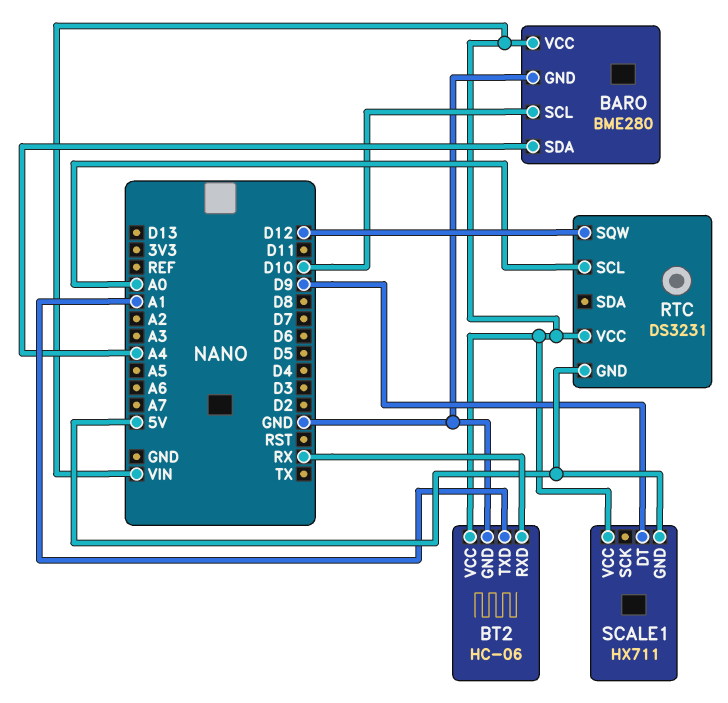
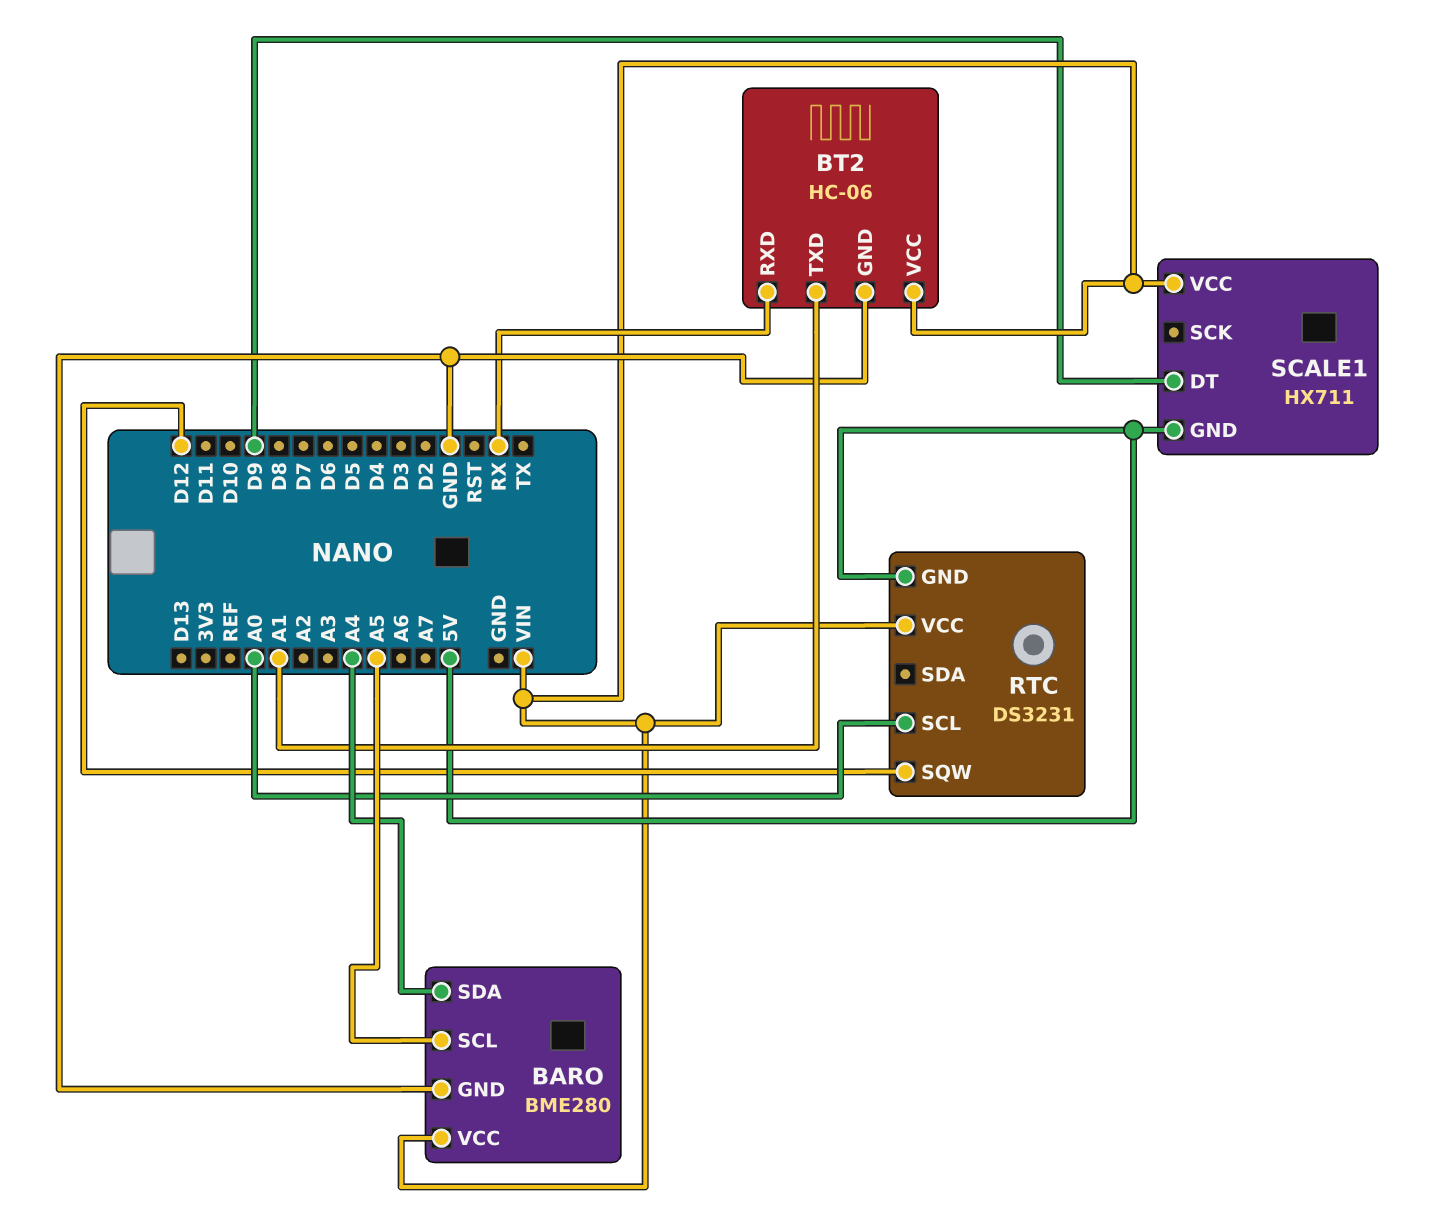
BARO pin SCL: D10 -> A5

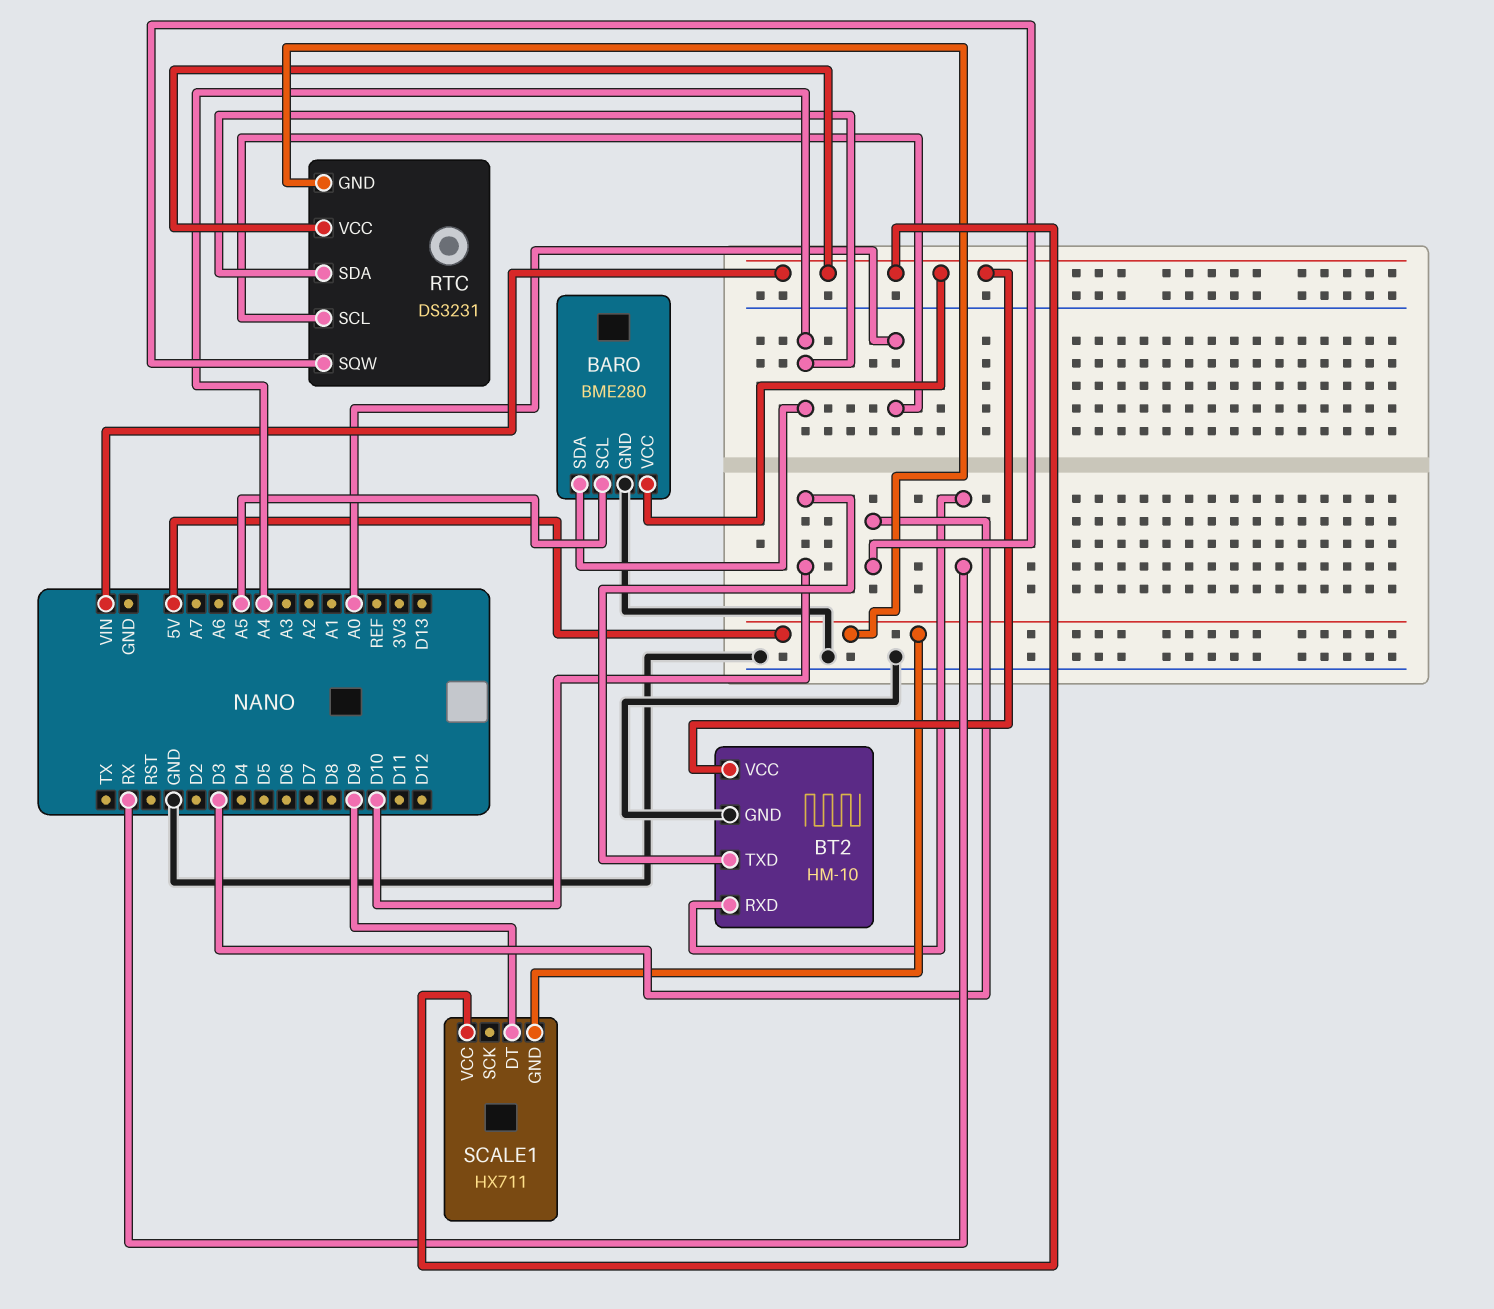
BT2: HC-06 -> HM-10
BT2 pin TXD: A1 -> D10
RTC pin SDA: none -> A4
RTC pin SQW: D12 -> D3

